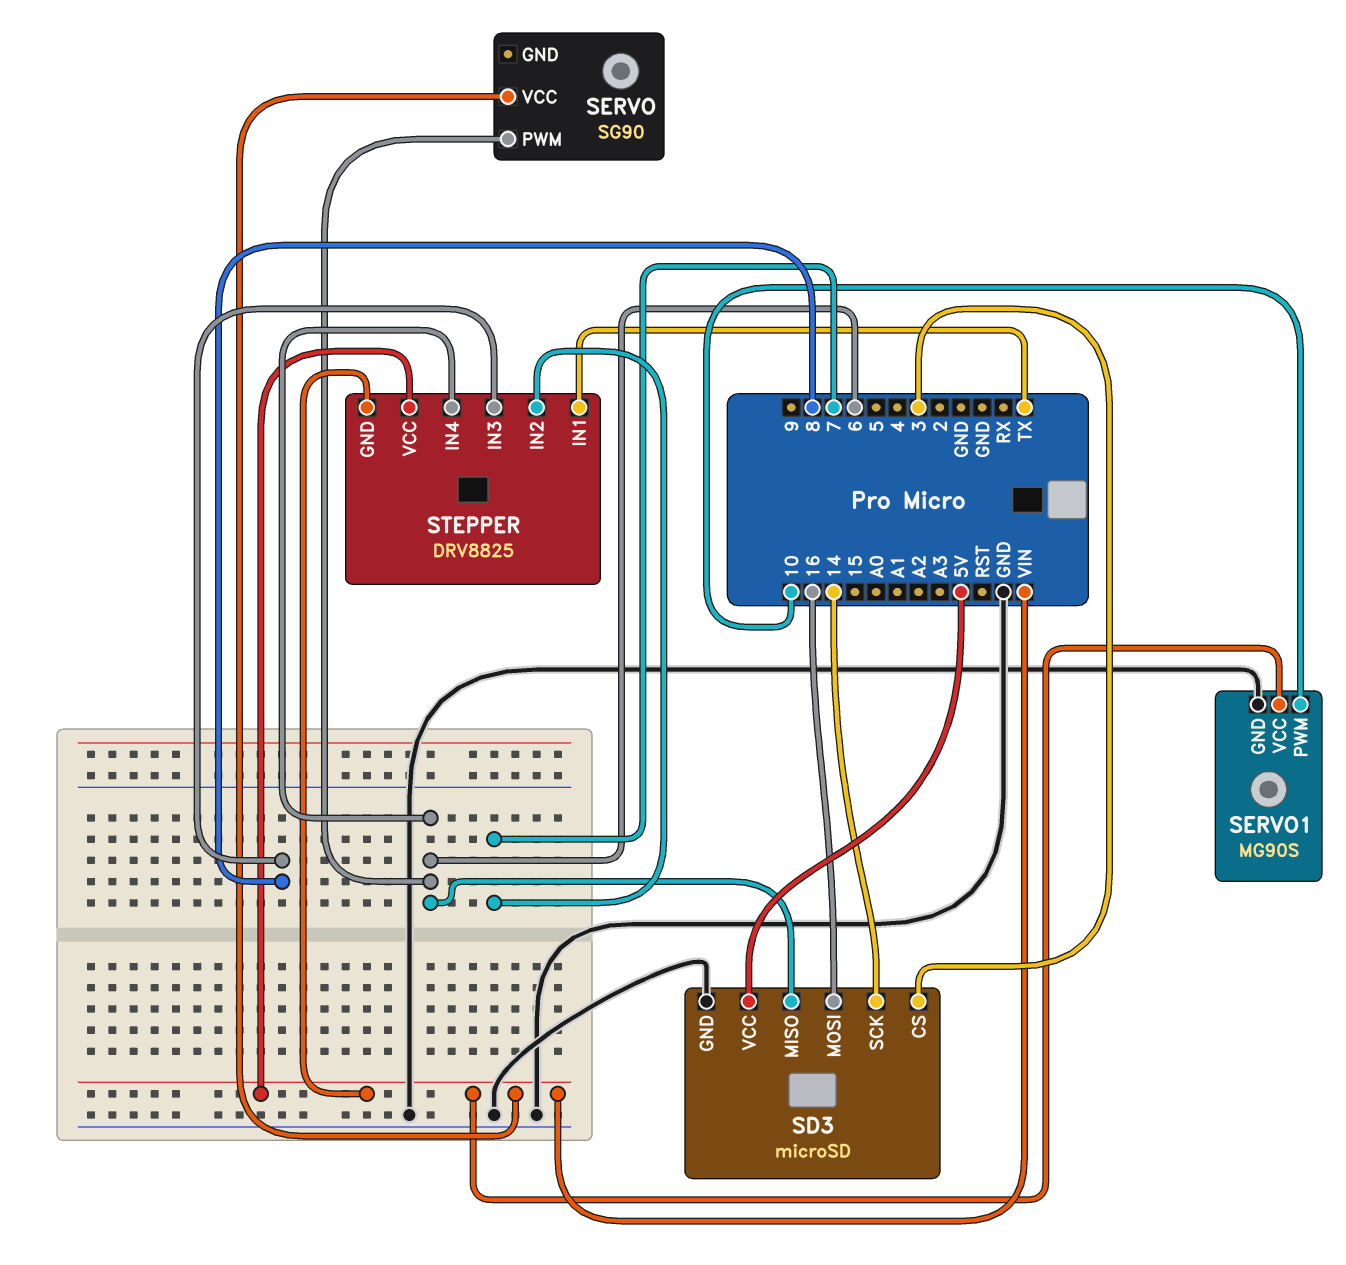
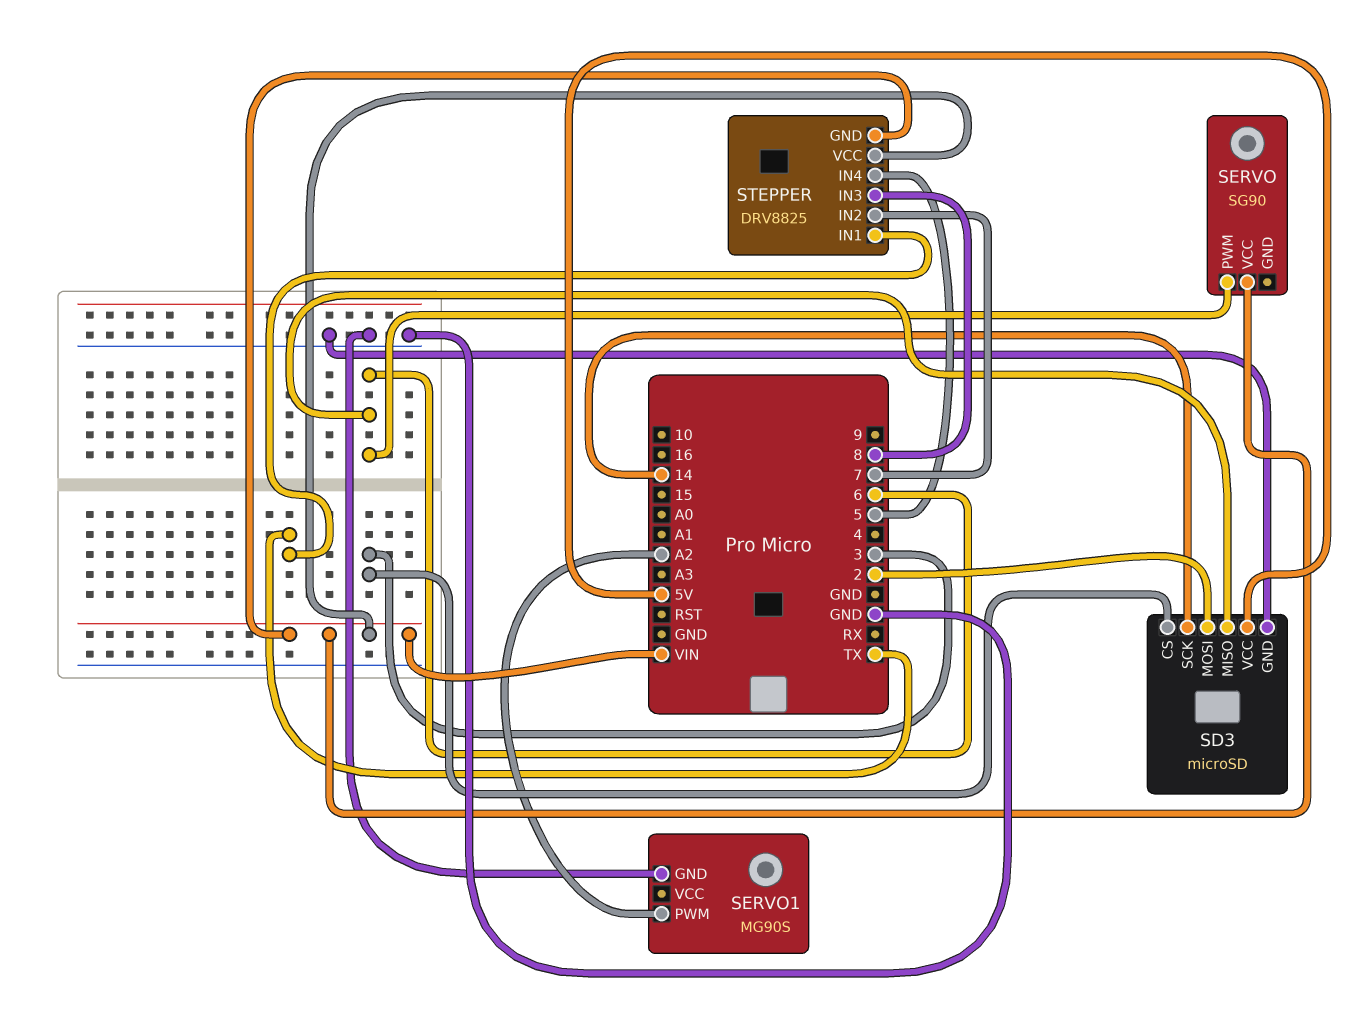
SD3 pin MOSI: 16 -> 2
SERVO1 pin PWM: 10 -> A2
SERVO1 pin VCC: VIN -> none
STEPPER pin IN4: 6 -> 5

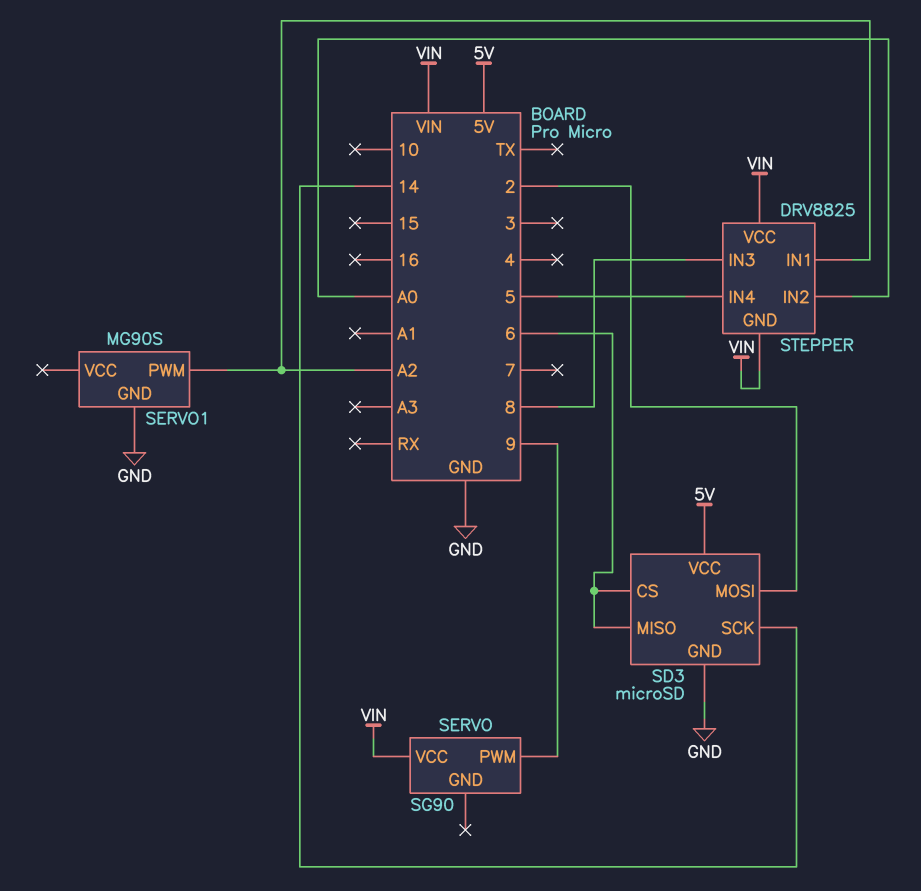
SD3 pin CS: 3 -> 6
SERVO pin PWM: 6 -> 9
STEPPER pin IN1: TX -> A2
STEPPER pin IN2: 7 -> A0

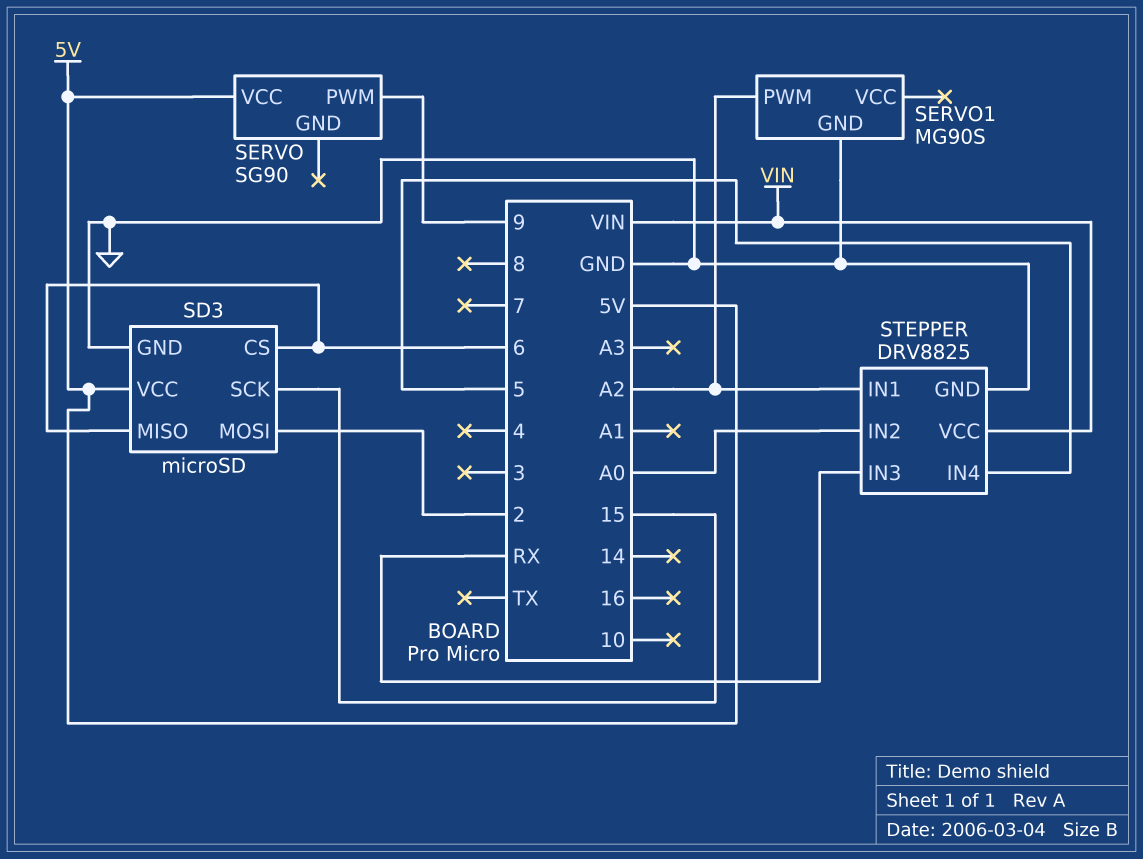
SD3 pin SCK: 14 -> 15
SERVO pin VCC: VIN -> 5V
STEPPER pin GND: VIN -> GND
STEPPER pin IN3: 8 -> RX

